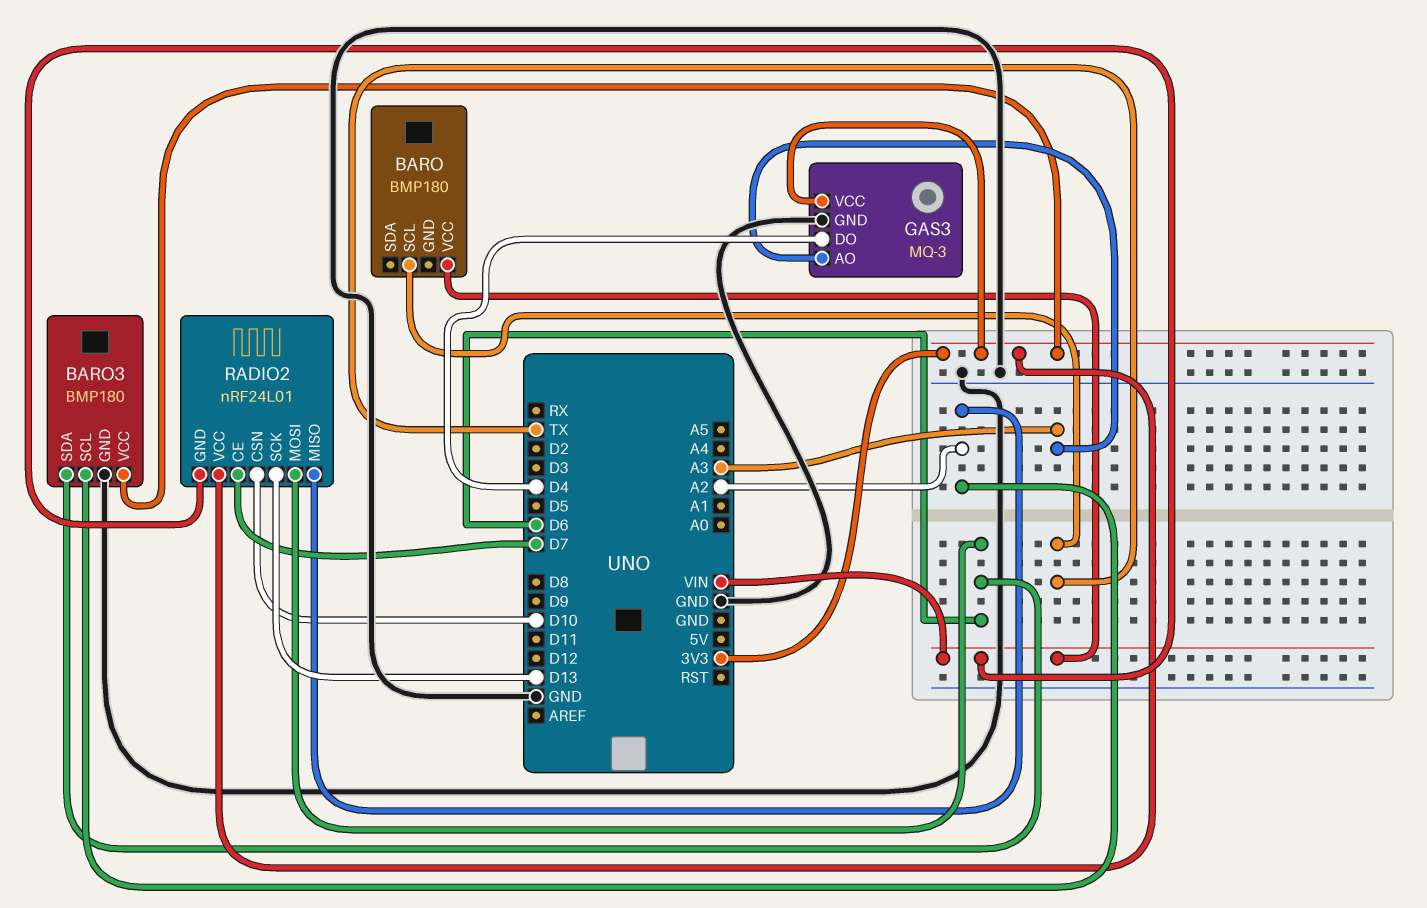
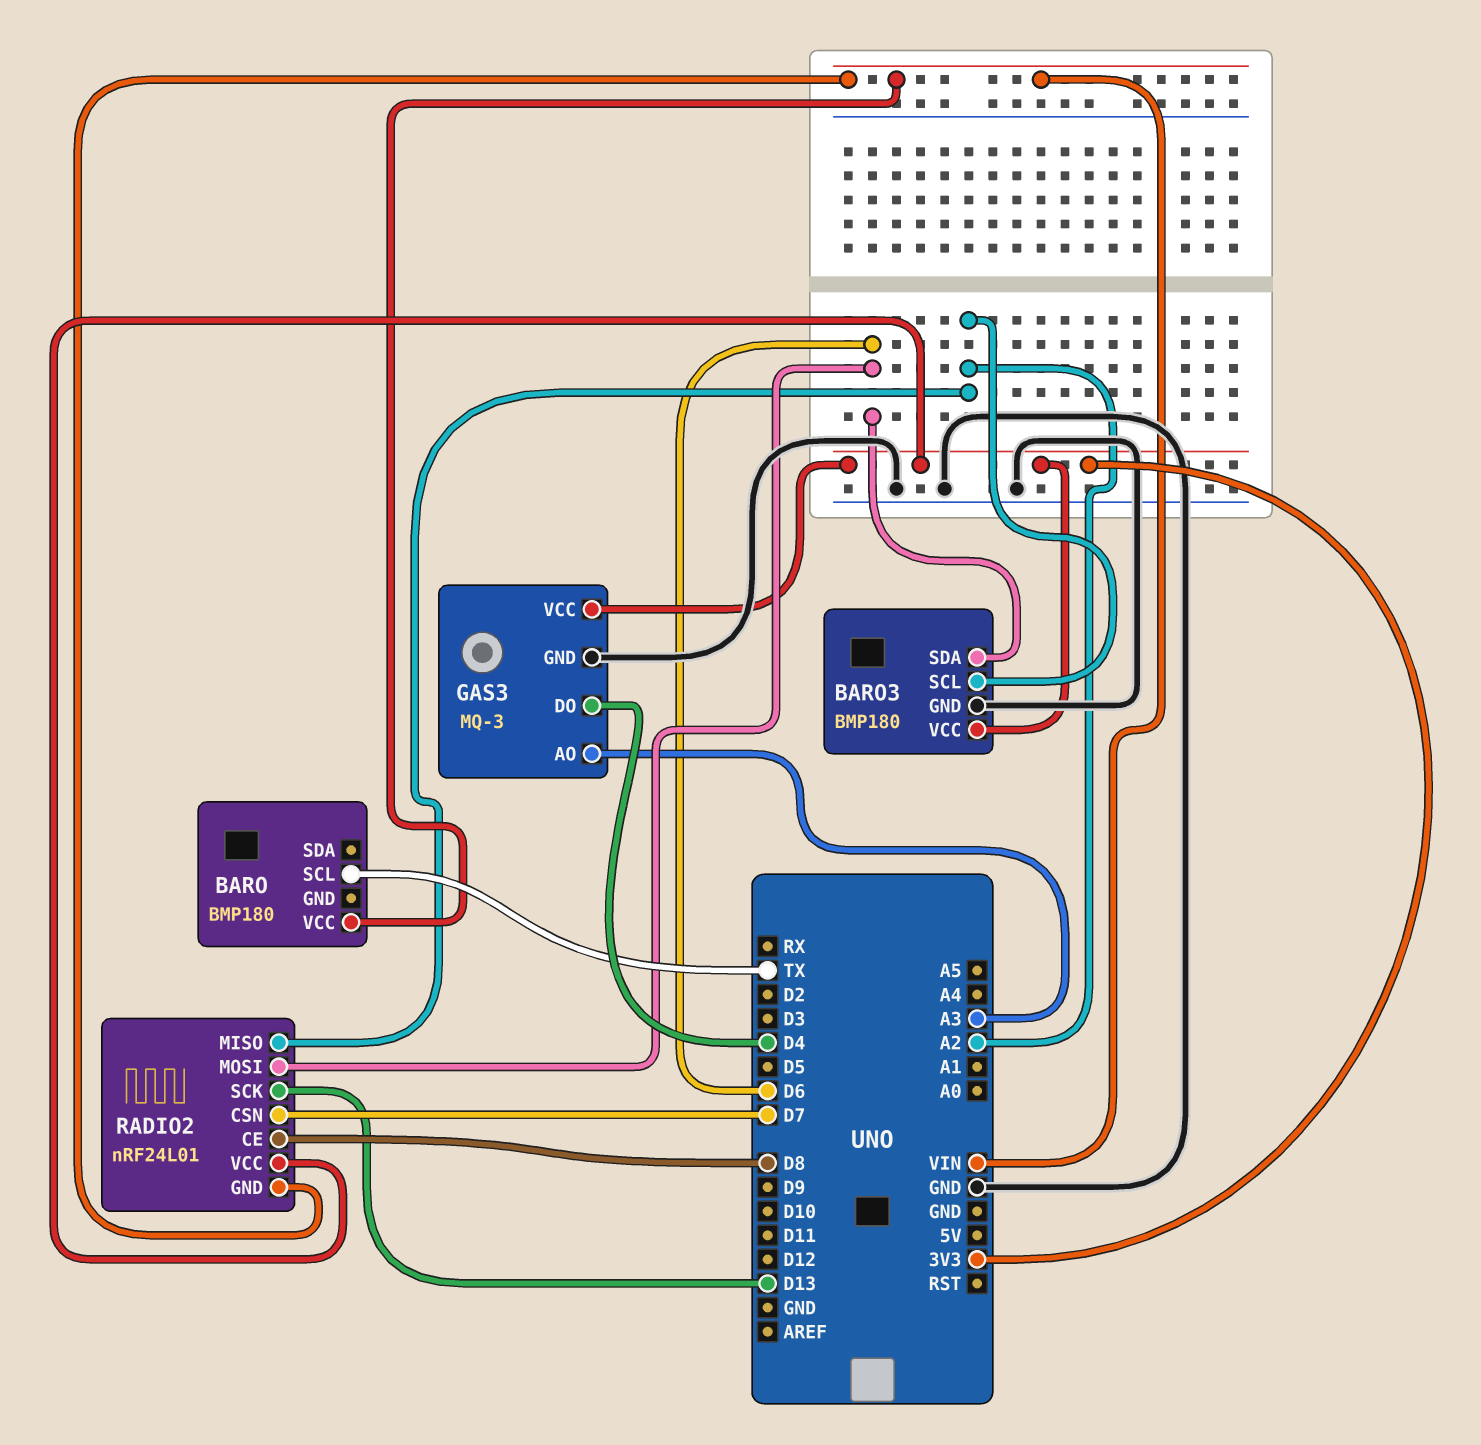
RADIO2 pin CE: D7 -> D8
RADIO2 pin CSN: D10 -> D7

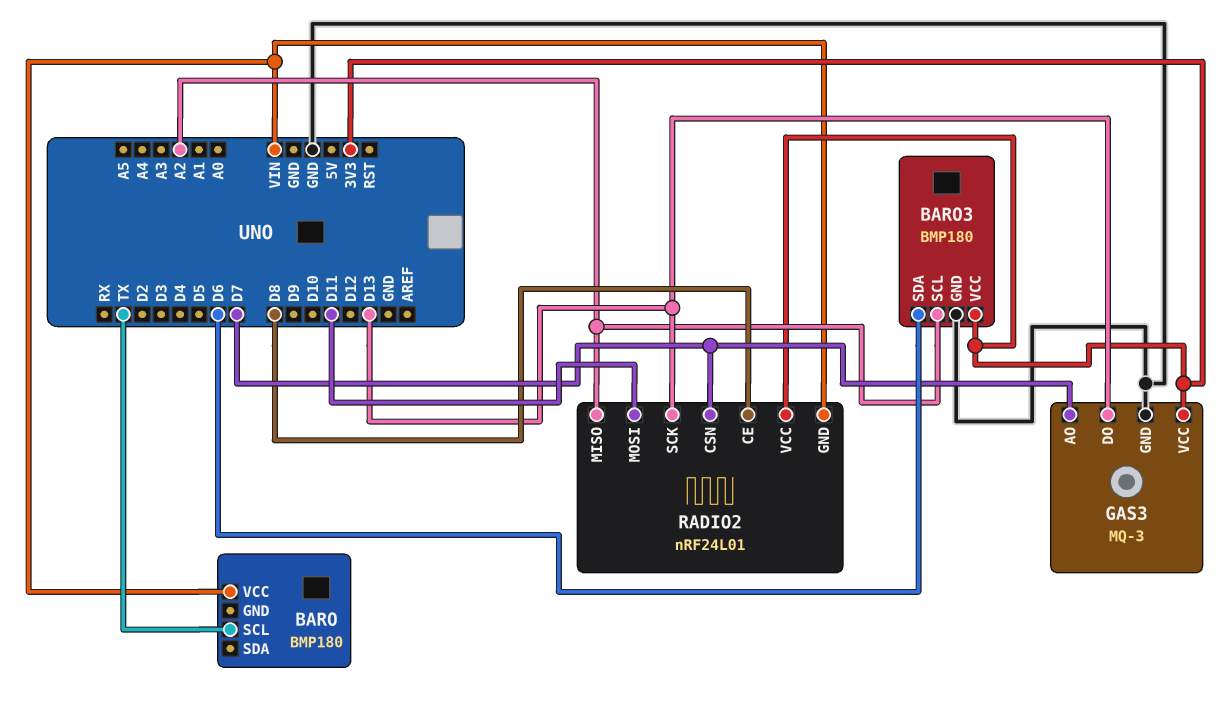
GAS3 pin AO: A3 -> D7
GAS3 pin DO: D4 -> D13
RADIO2 pin MOSI: D6 -> D11

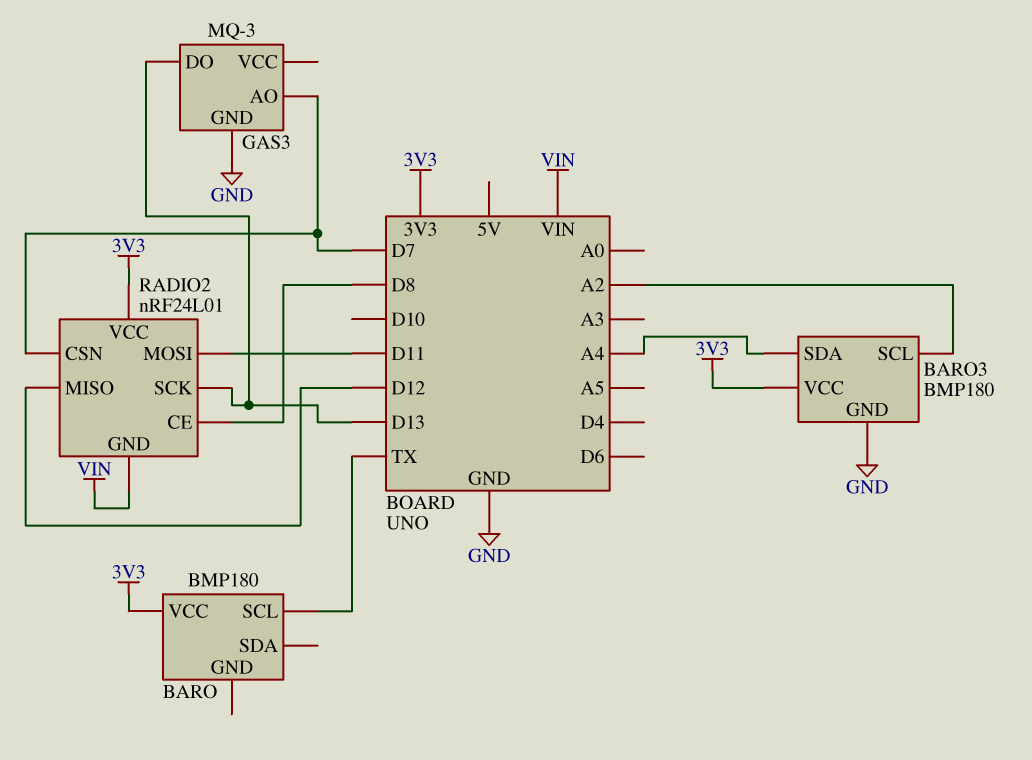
BARO pin VCC: VIN -> 3V3
BARO3 pin SDA: D6 -> A4
GAS3 pin VCC: 3V3 -> none
RADIO2 pin MISO: A2 -> D12

